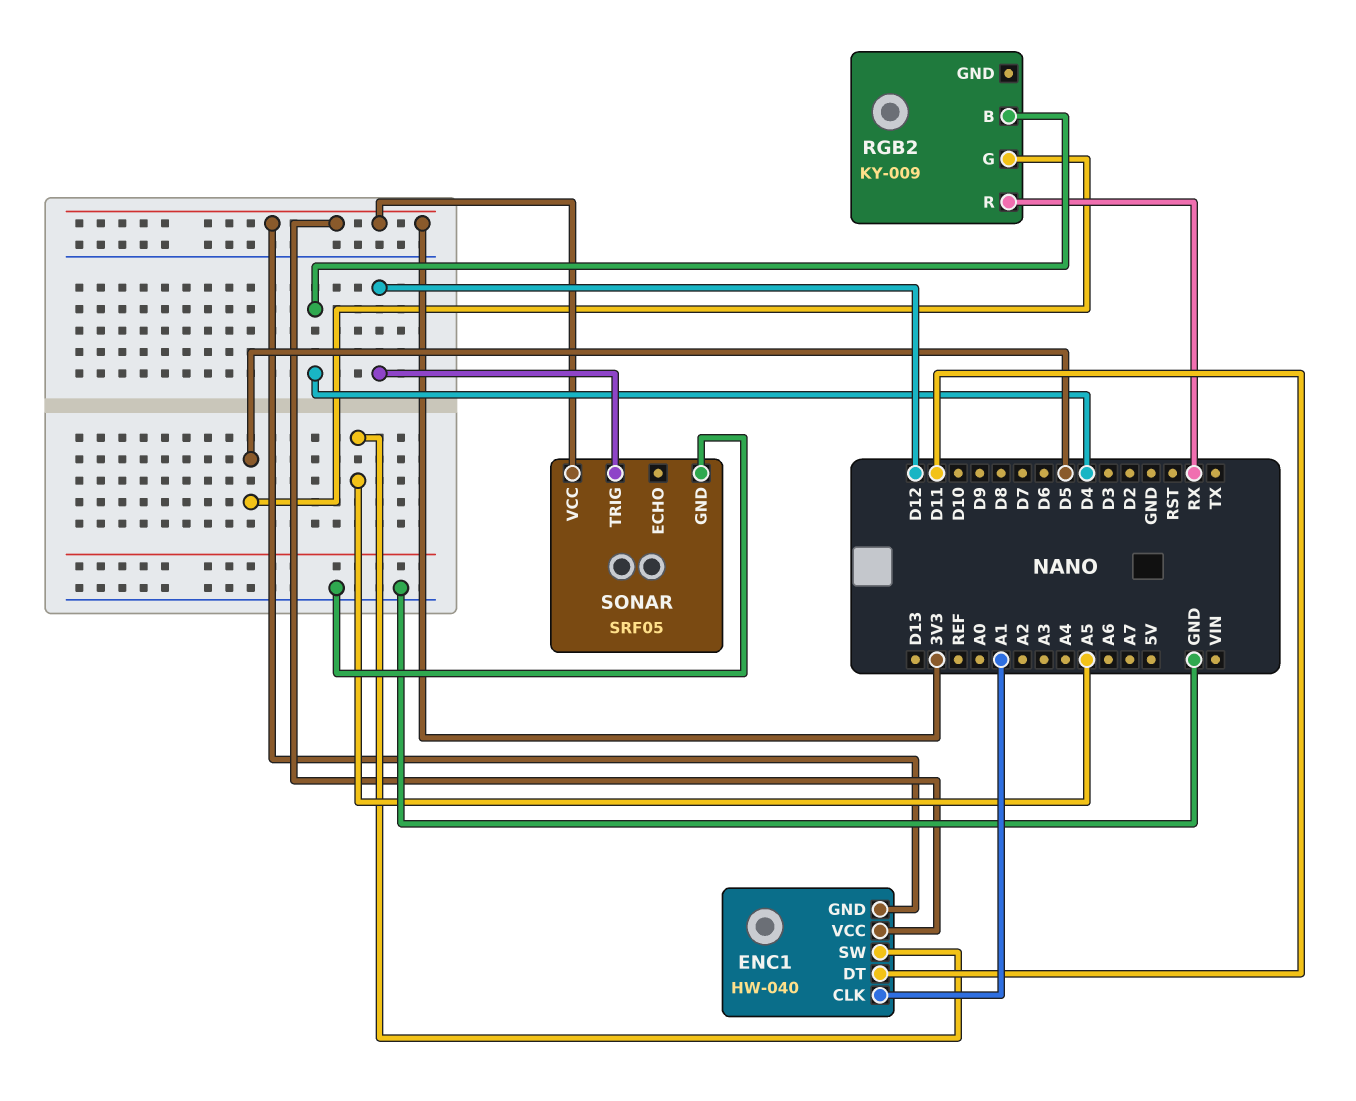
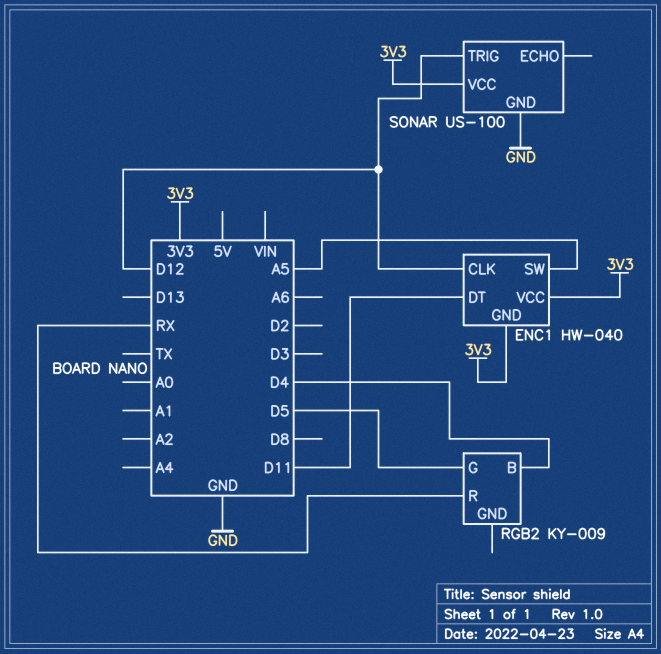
ENC1 pin CLK: A1 -> D12
SONAR: SRF05 -> US-100

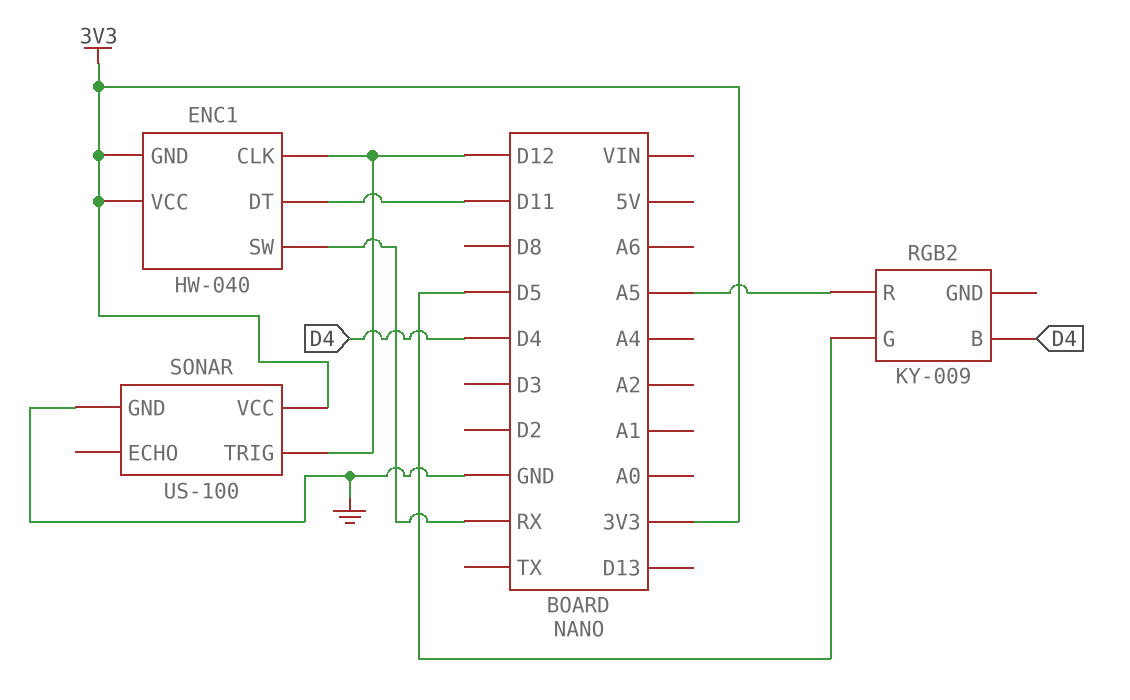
ENC1 pin SW: A5 -> RX
RGB2 pin R: RX -> A5

